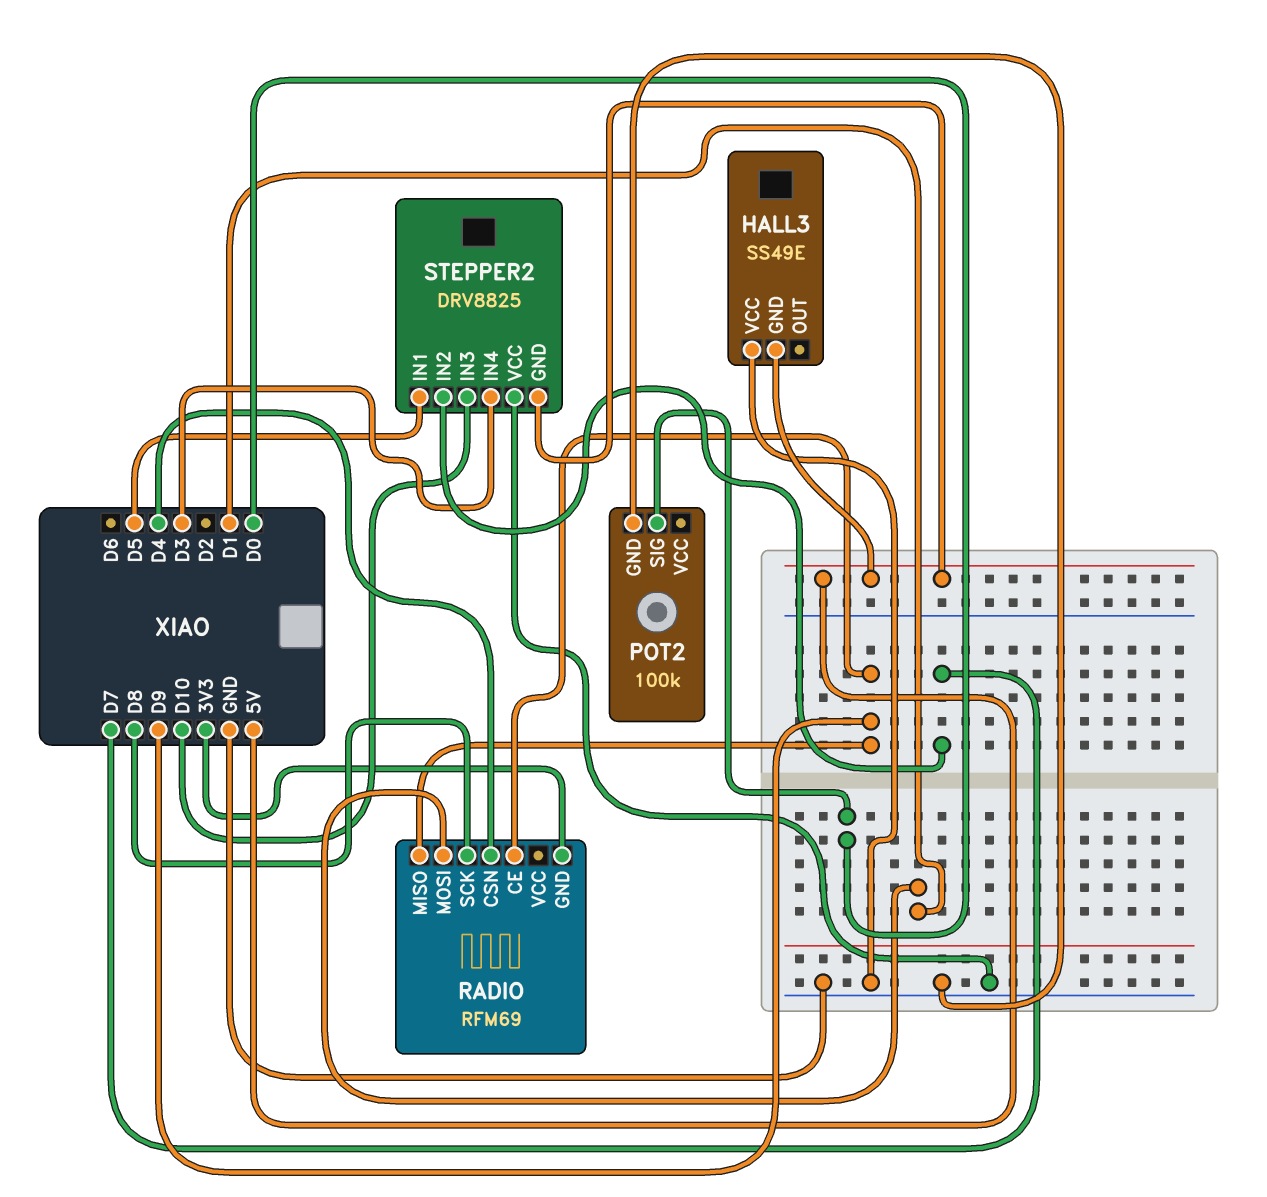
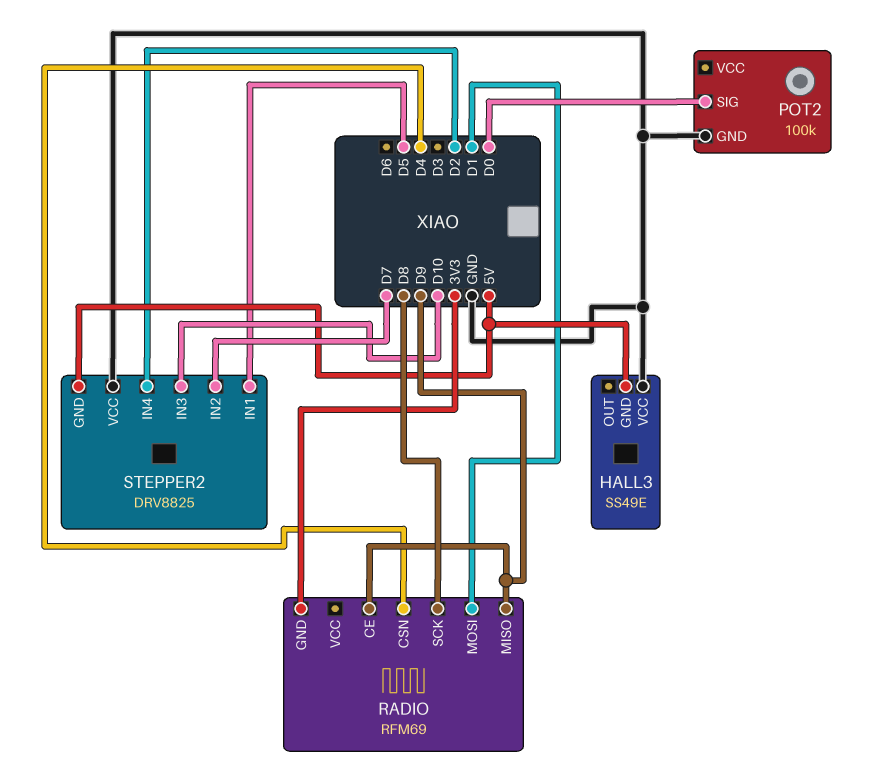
STEPPER2 pin IN4: D3 -> D2

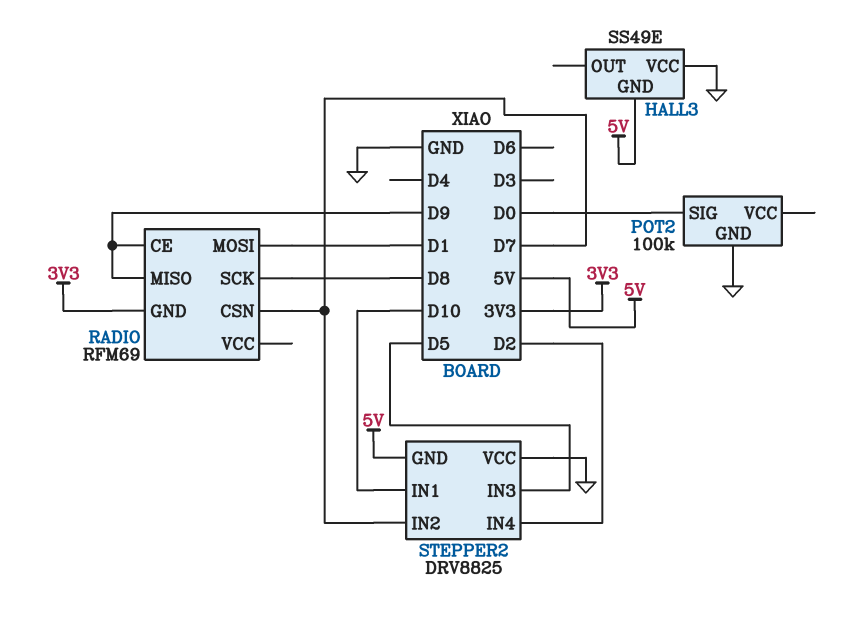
RADIO pin CSN: D4 -> D7
STEPPER2 pin IN1: D5 -> D10
STEPPER2 pin IN3: D10 -> D5

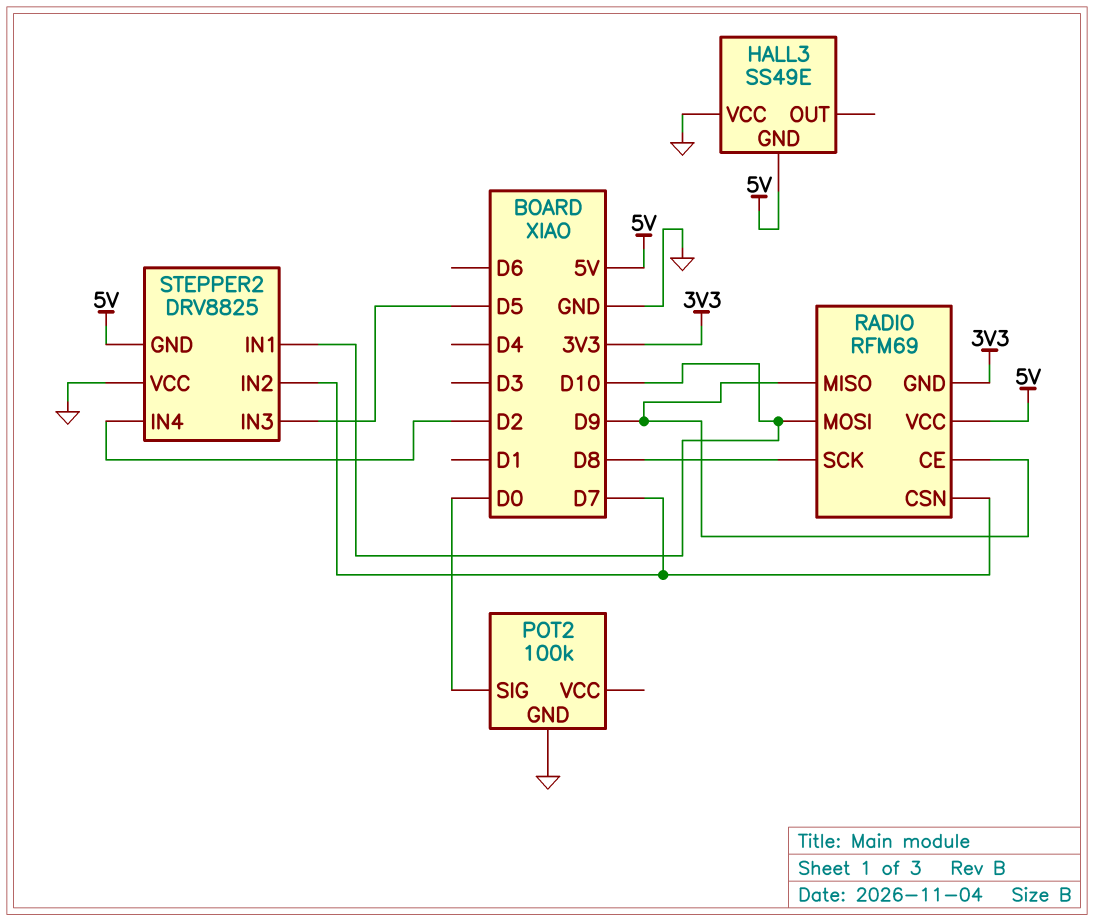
RADIO pin MOSI: D1 -> D10
RADIO pin VCC: none -> 5V

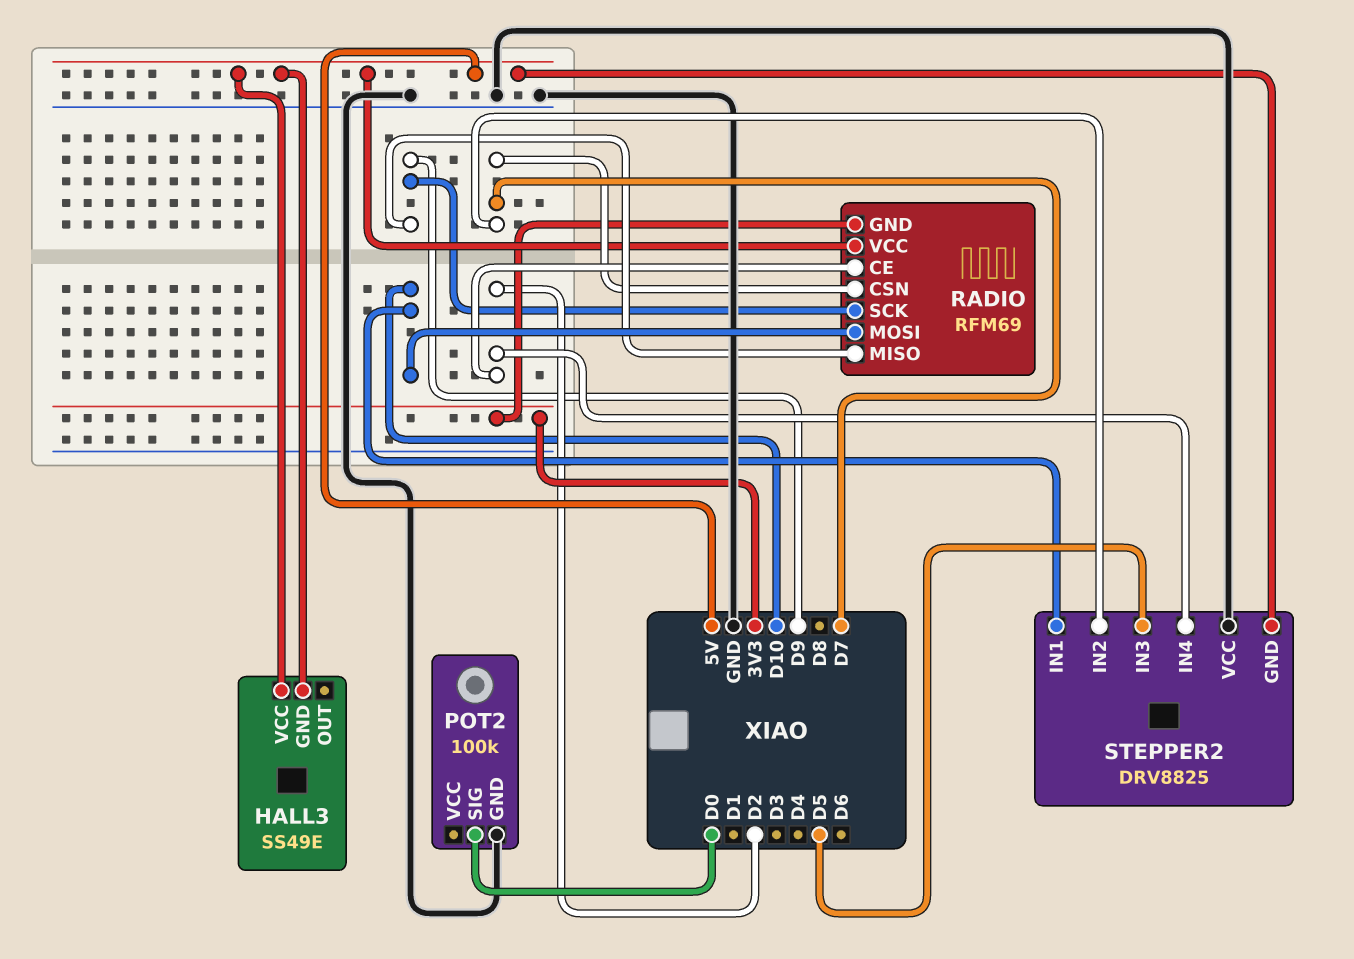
HALL3 pin VCC: GND -> 5V
RADIO pin CE: D9 -> D2
RADIO pin SCK: D8 -> D9

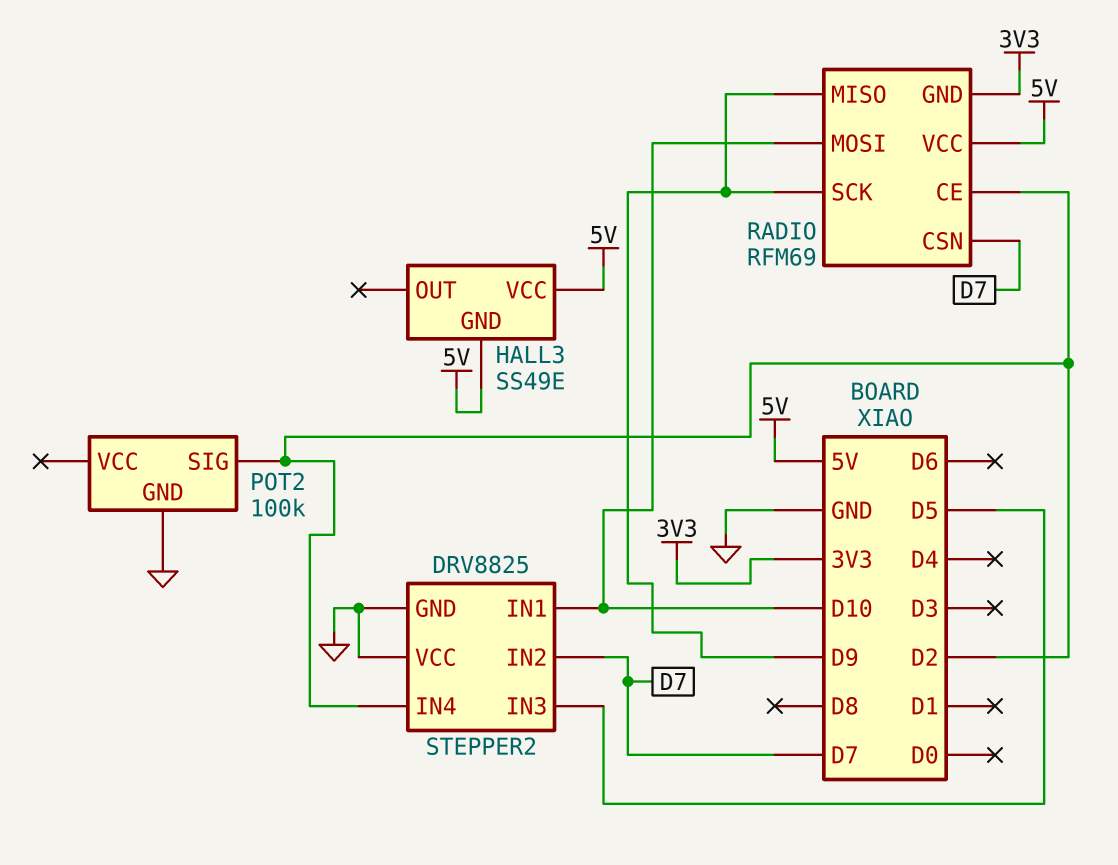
POT2 pin SIG: D0 -> D2
STEPPER2 pin GND: 5V -> GND

